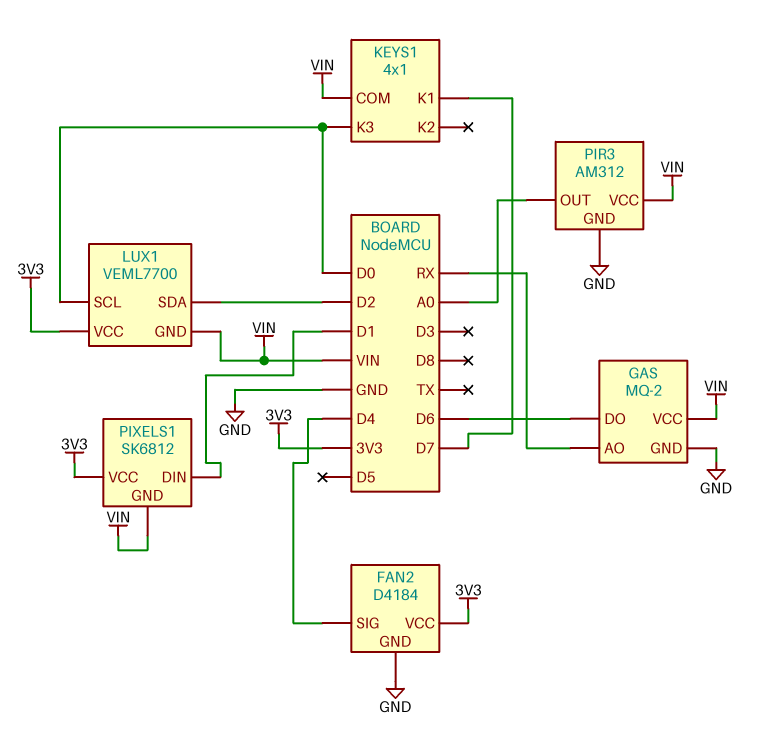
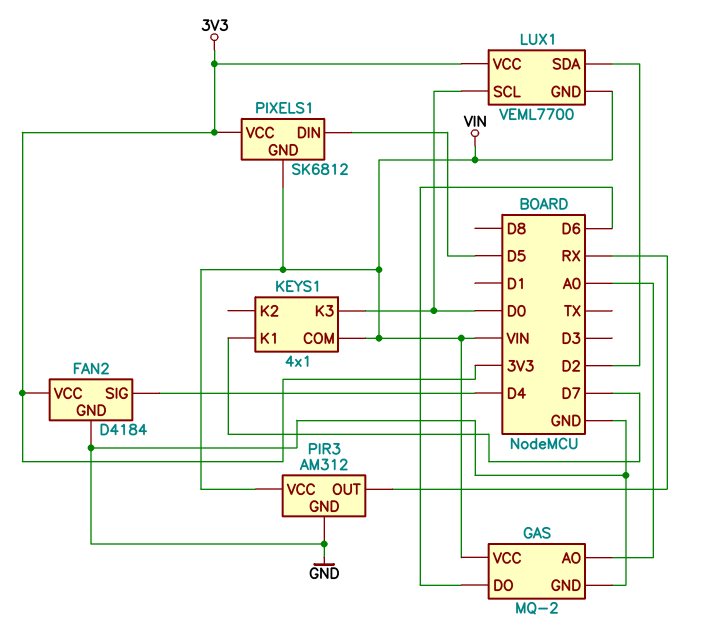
GAS pin AO: RX -> A0
PIR3 pin OUT: A0 -> RX
PIXELS1 pin DIN: D1 -> D5

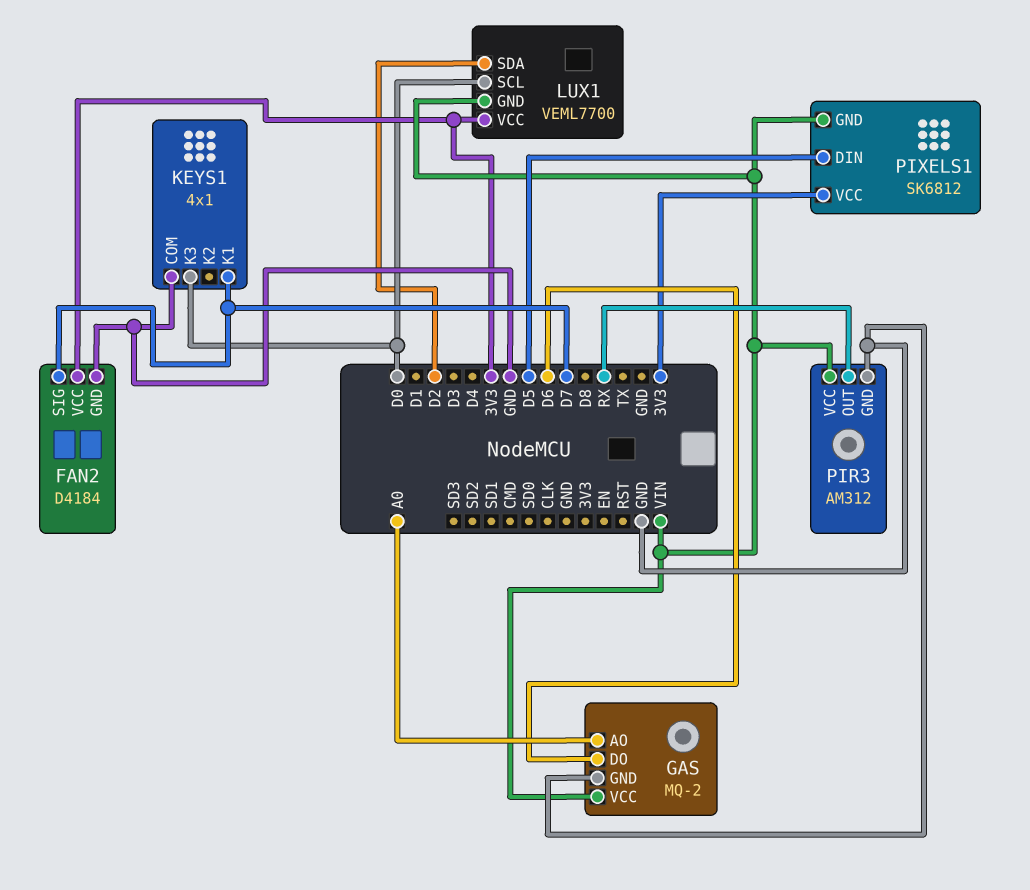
FAN2 pin SIG: D4 -> D7
KEYS1 pin COM: VIN -> GND

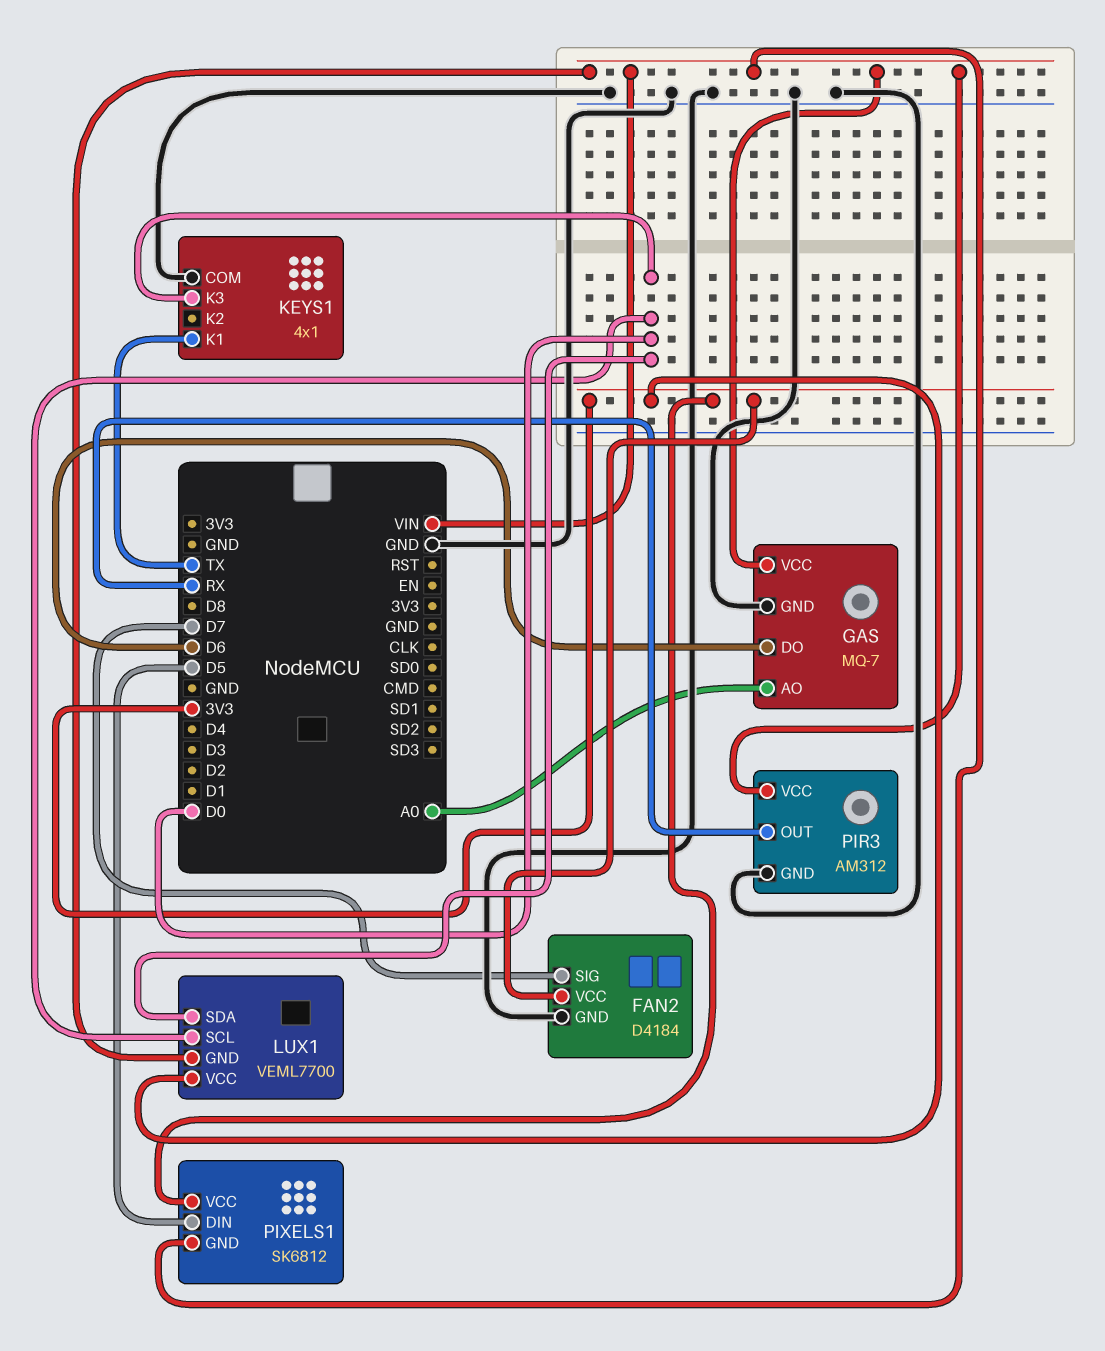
GAS: MQ-2 -> MQ-7
KEYS1 pin K1: D7 -> TX
LUX1 pin SDA: D2 -> D0

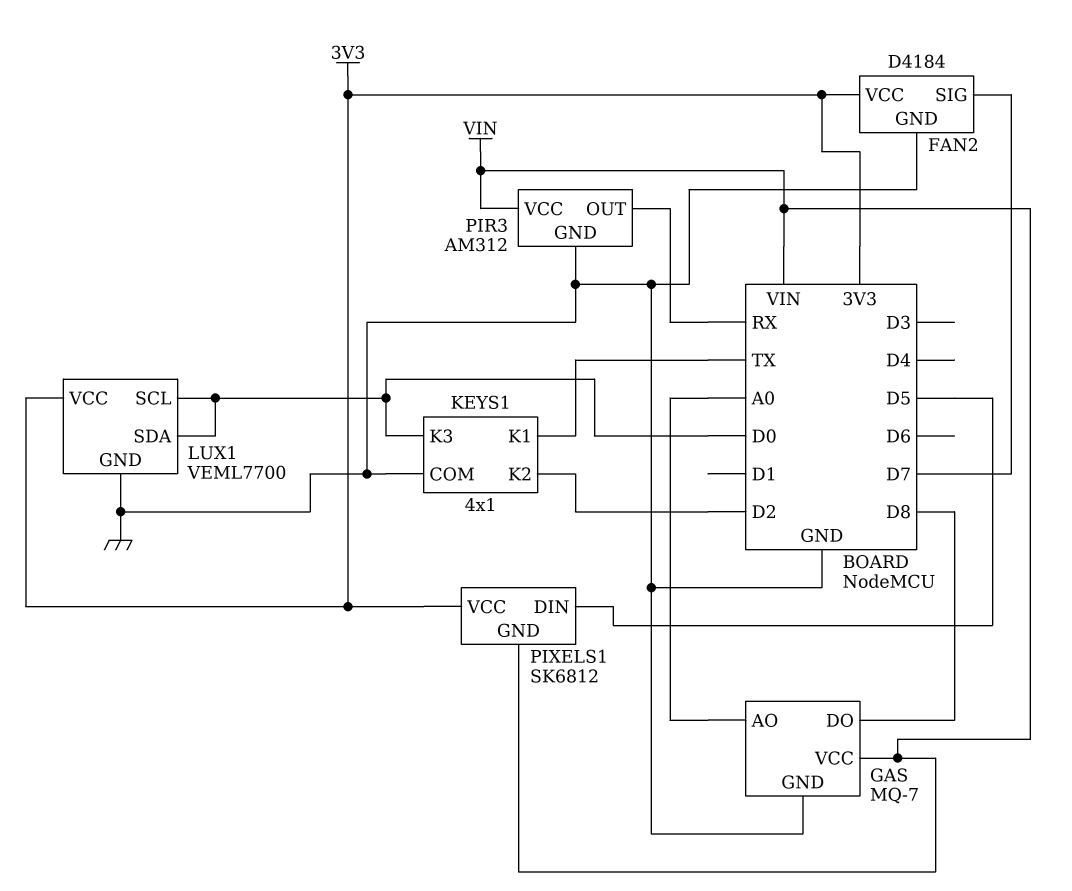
GAS pin DO: D6 -> D8
KEYS1 pin K2: none -> D2
LUX1 pin GND: VIN -> GND

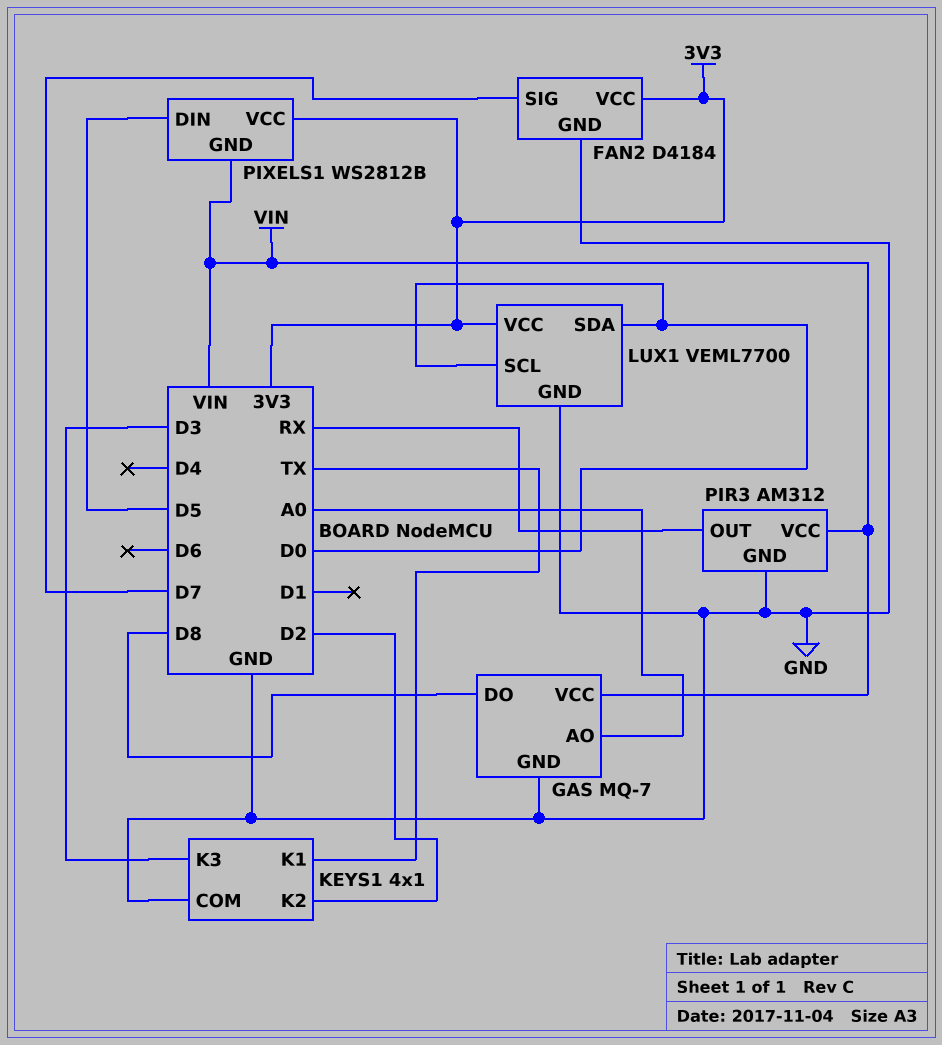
KEYS1 pin K3: D0 -> D3
PIXELS1: SK6812 -> WS2812B

